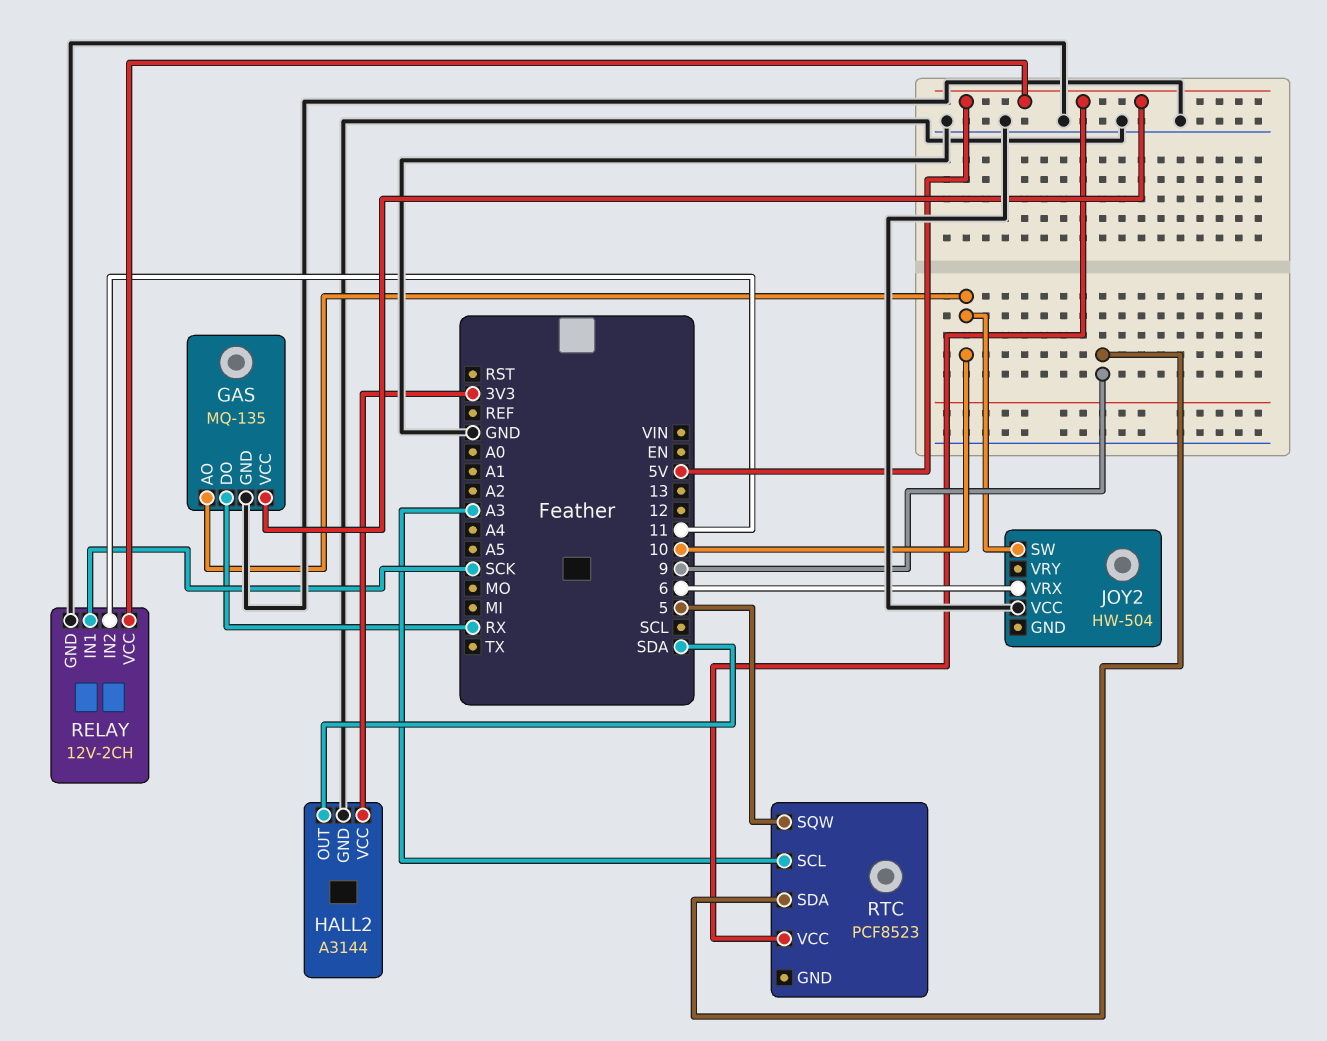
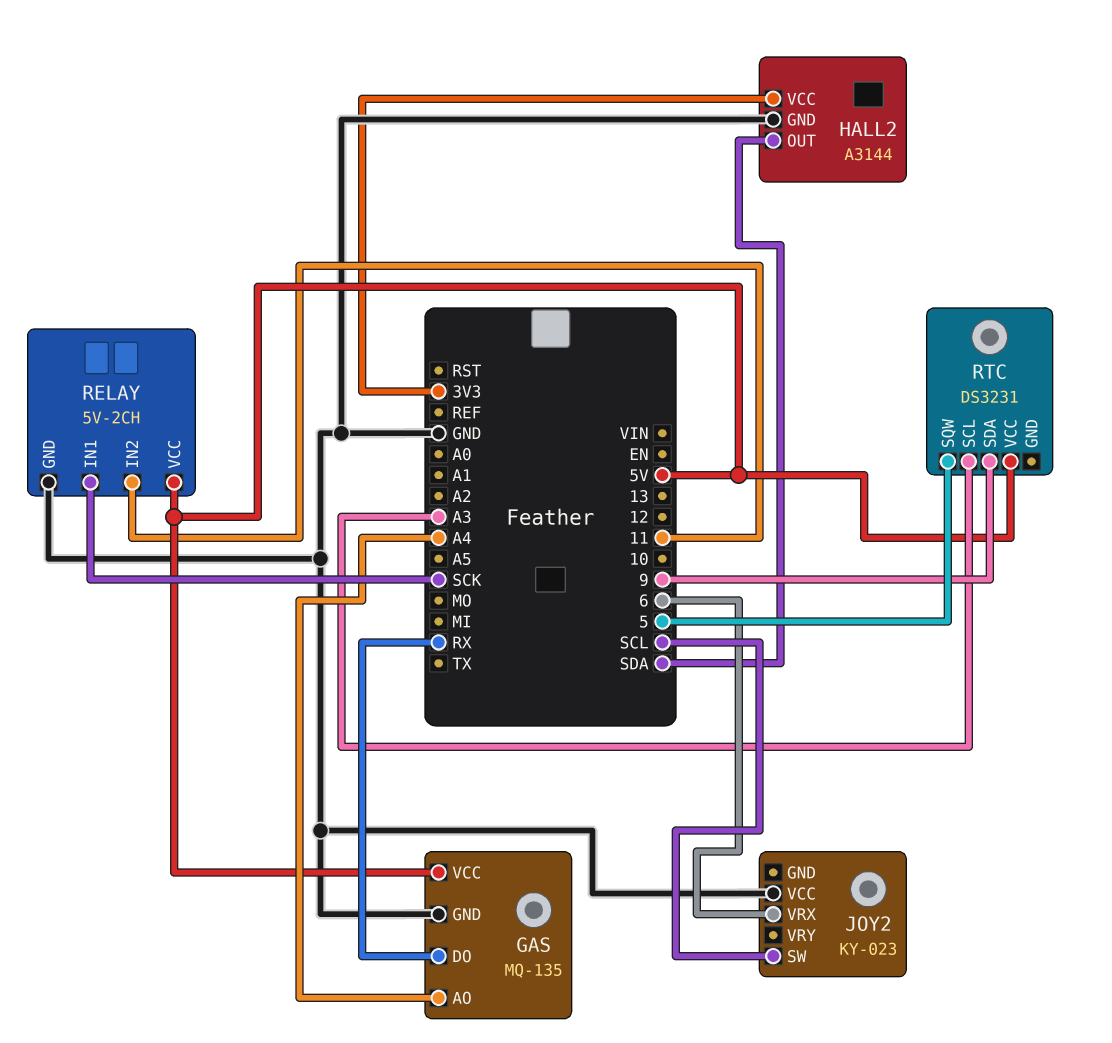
GAS pin AO: 10 -> A4
JOY2: HW-504 -> KY-023
JOY2 pin SW: 10 -> SCL
RELAY: 12V-2CH -> 5V-2CH
RTC: PCF8523 -> DS3231

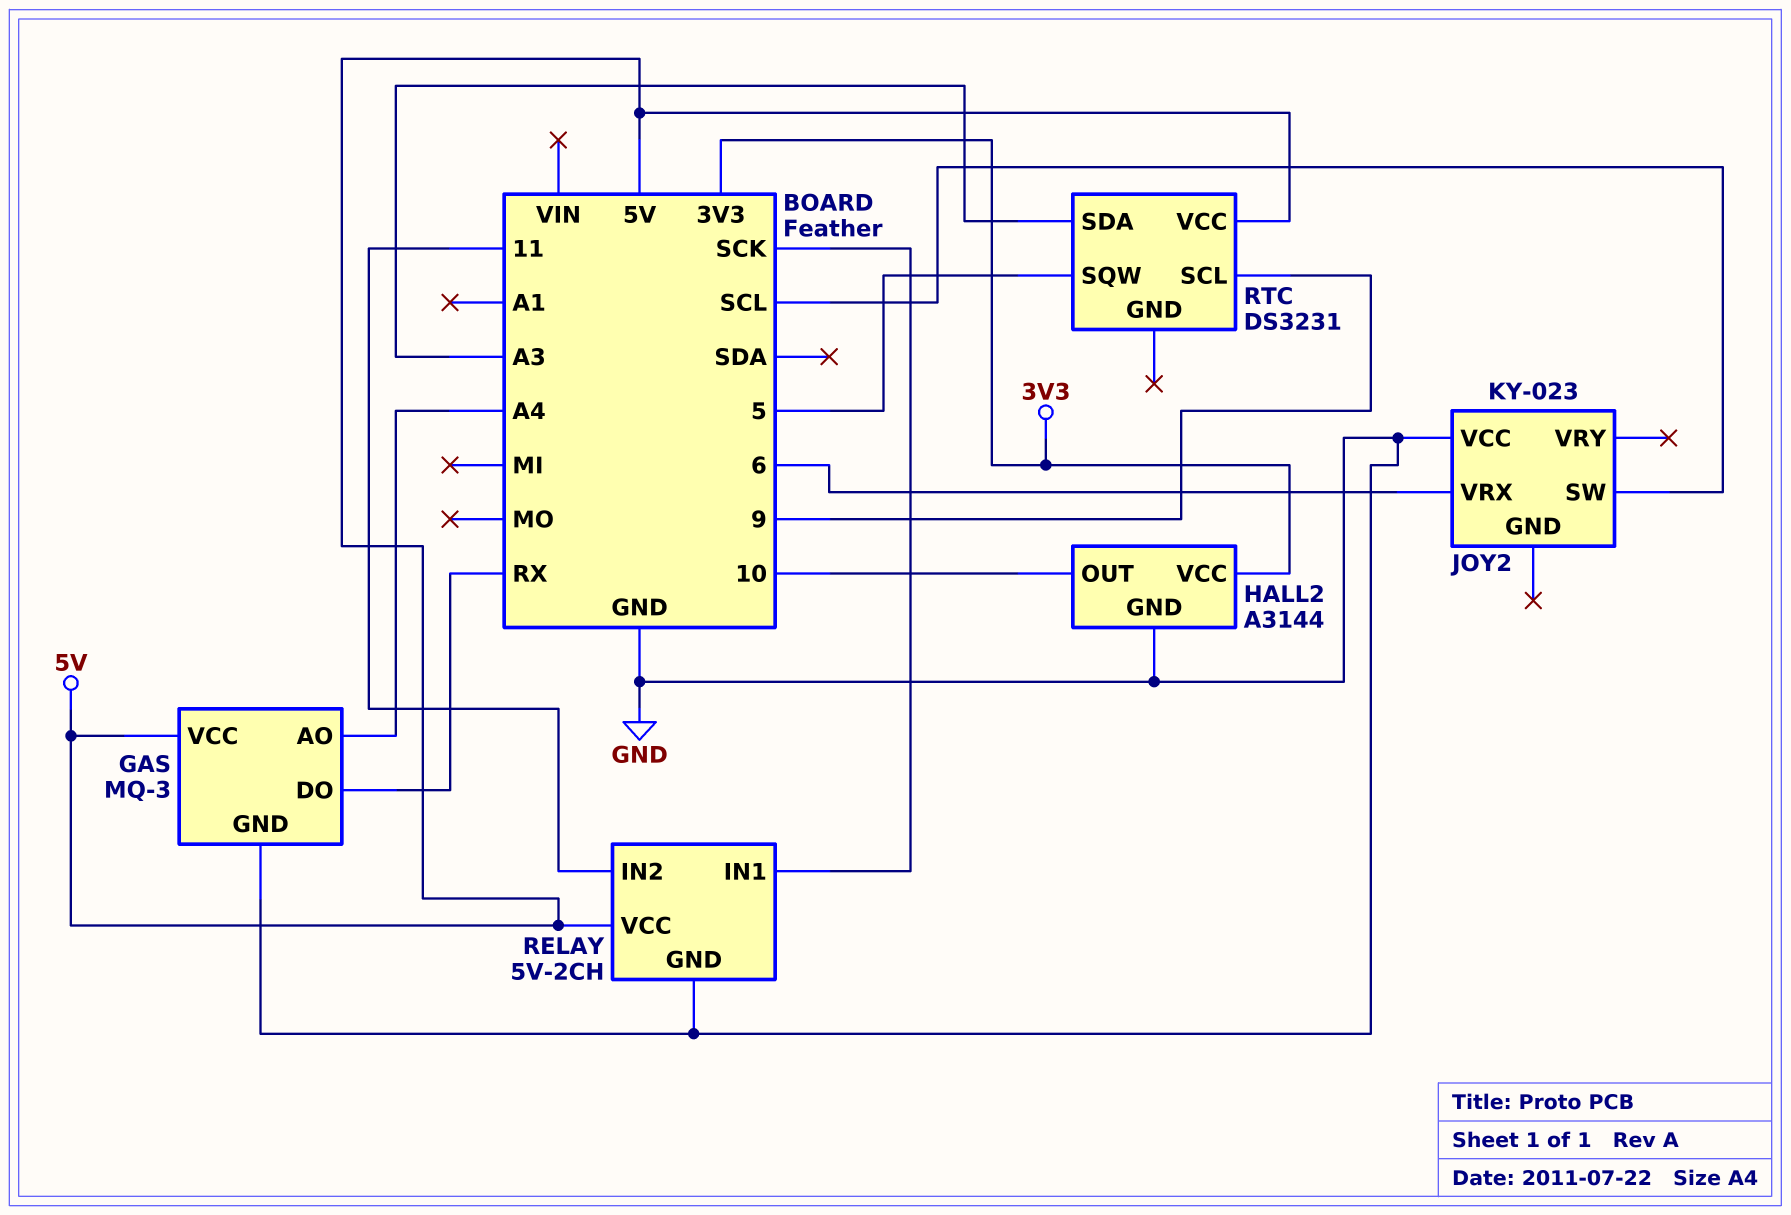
GAS: MQ-135 -> MQ-3
HALL2 pin OUT: SDA -> 10
RTC pin SCL: A3 -> 9
RTC pin SDA: 9 -> A3

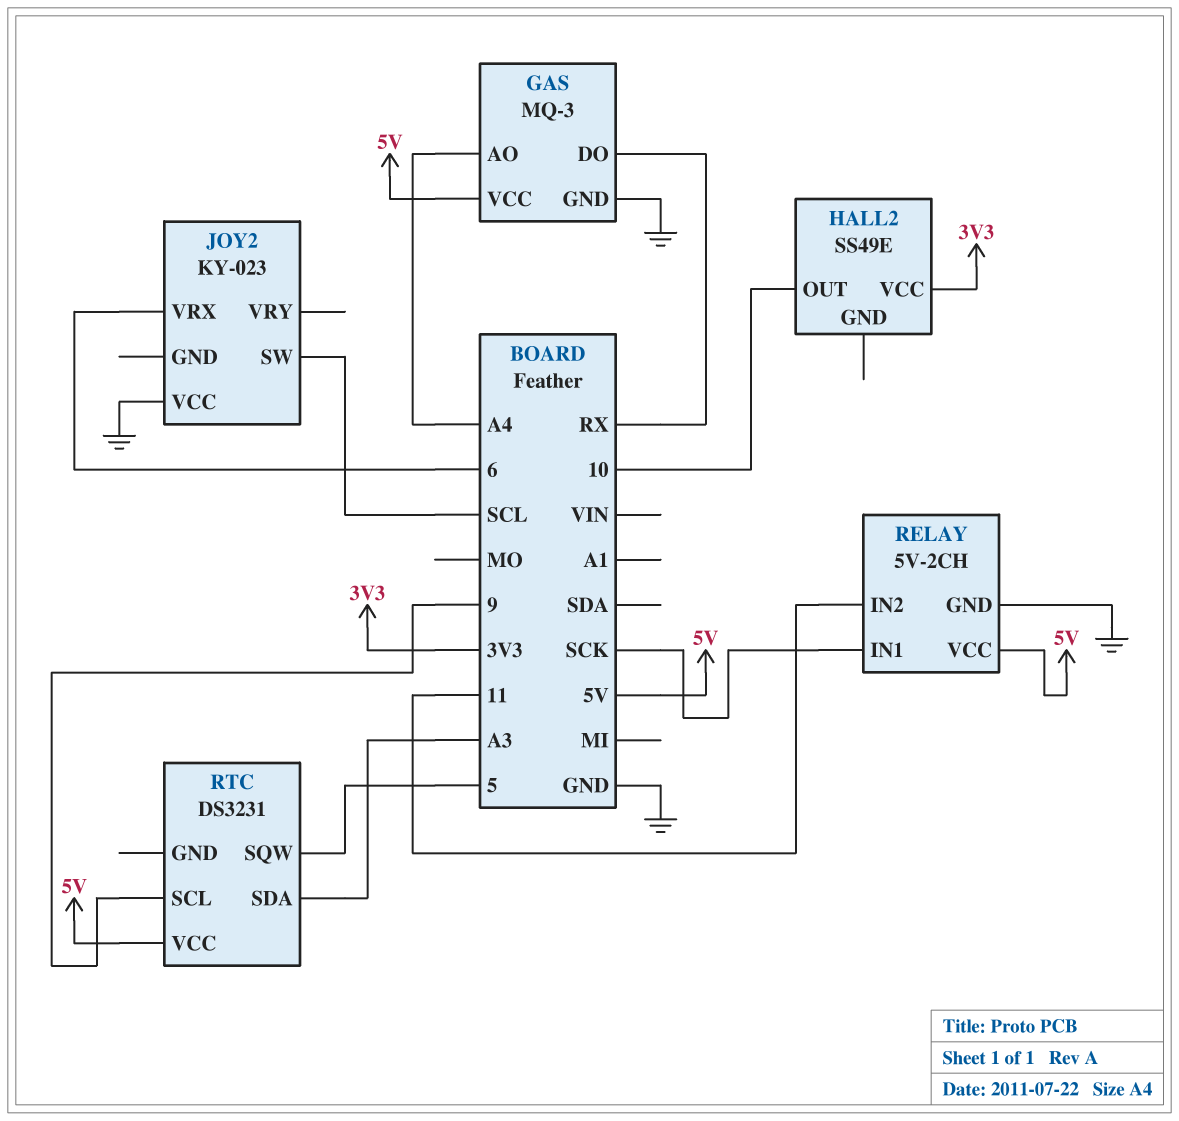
HALL2: A3144 -> SS49E
HALL2 pin GND: GND -> none

